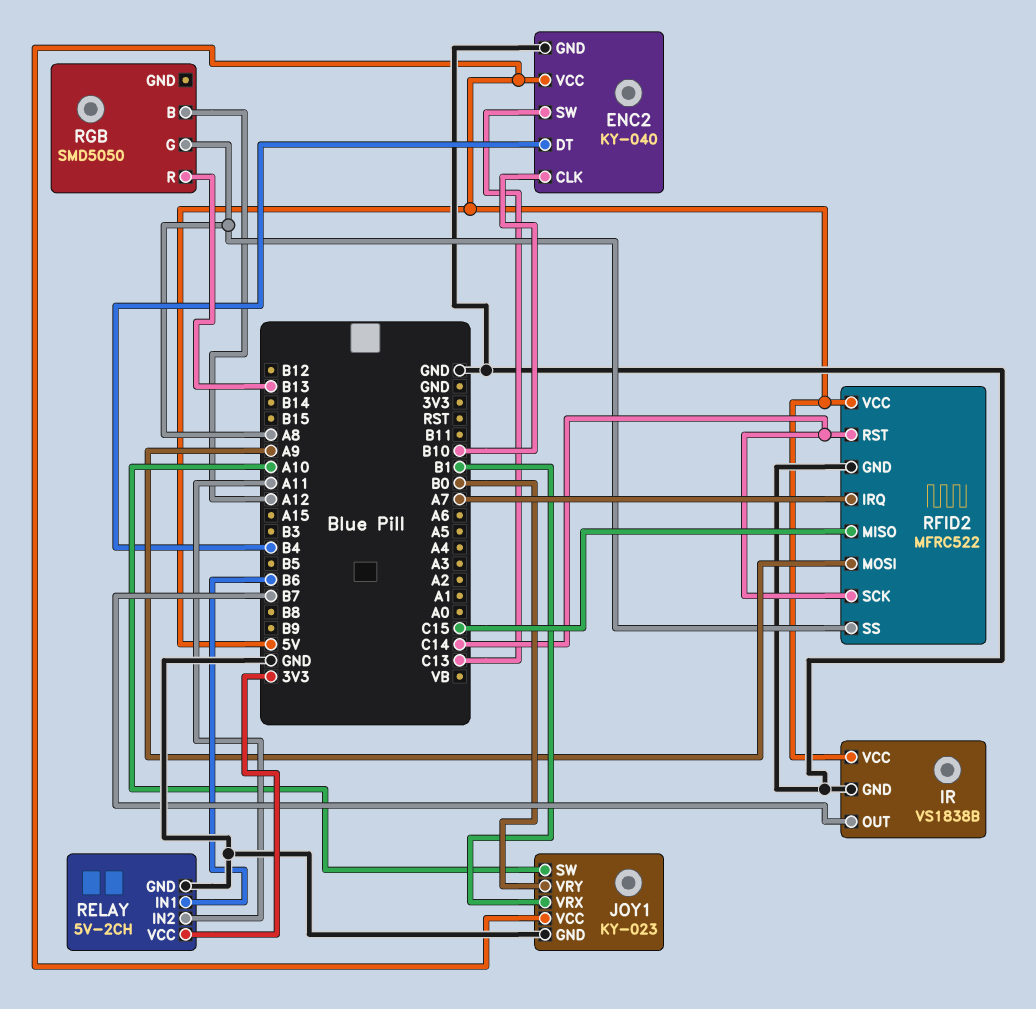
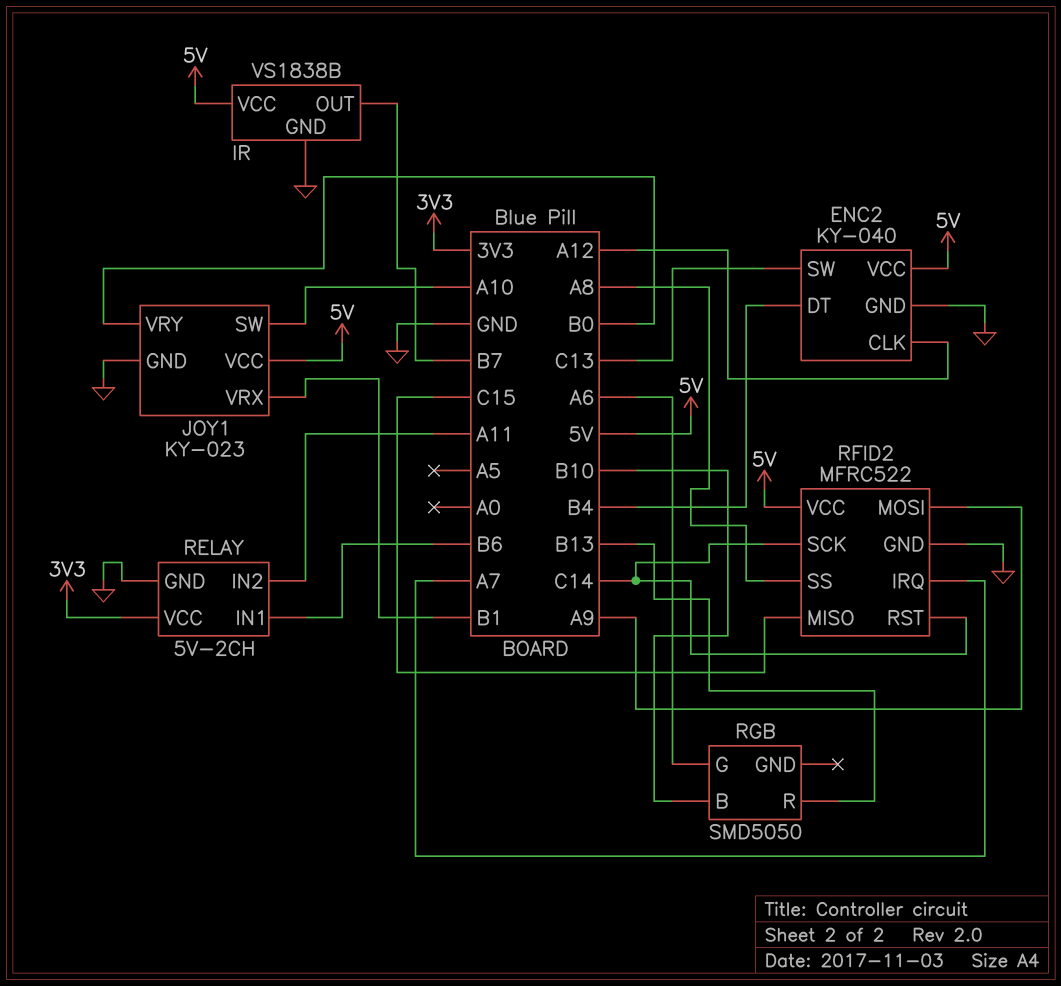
ENC2 pin CLK: B10 -> A12
RGB pin B: A12 -> B10
RGB pin G: A8 -> A6

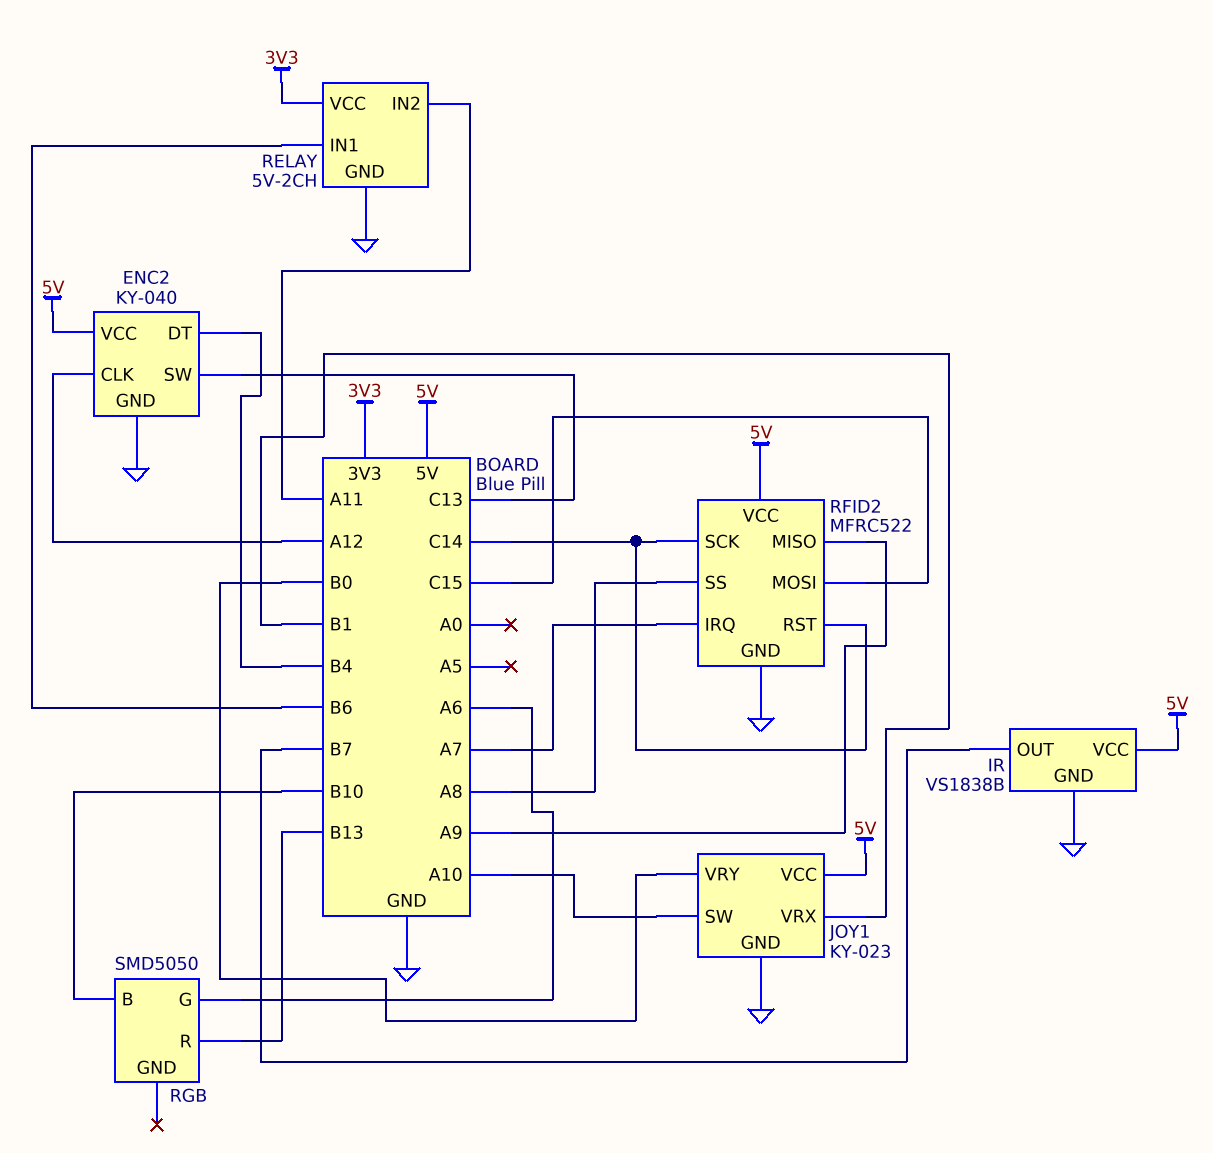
RFID2 pin MISO: C15 -> A9
RFID2 pin MOSI: A9 -> C15

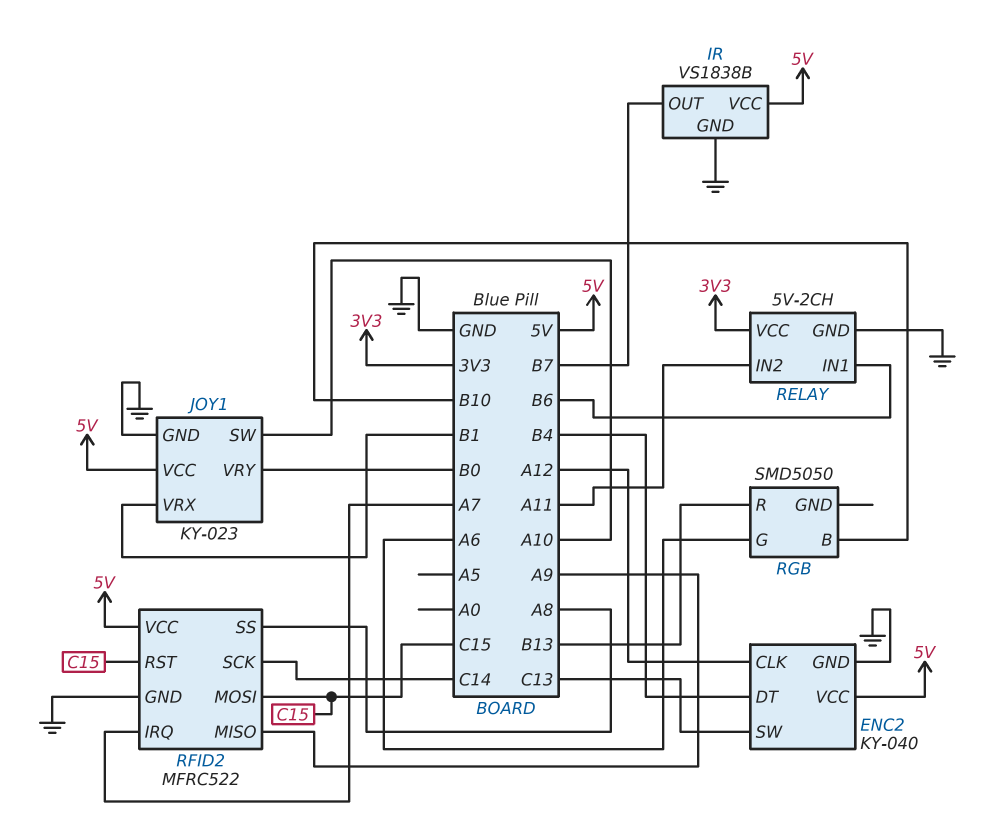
RFID2 pin RST: C14 -> C15

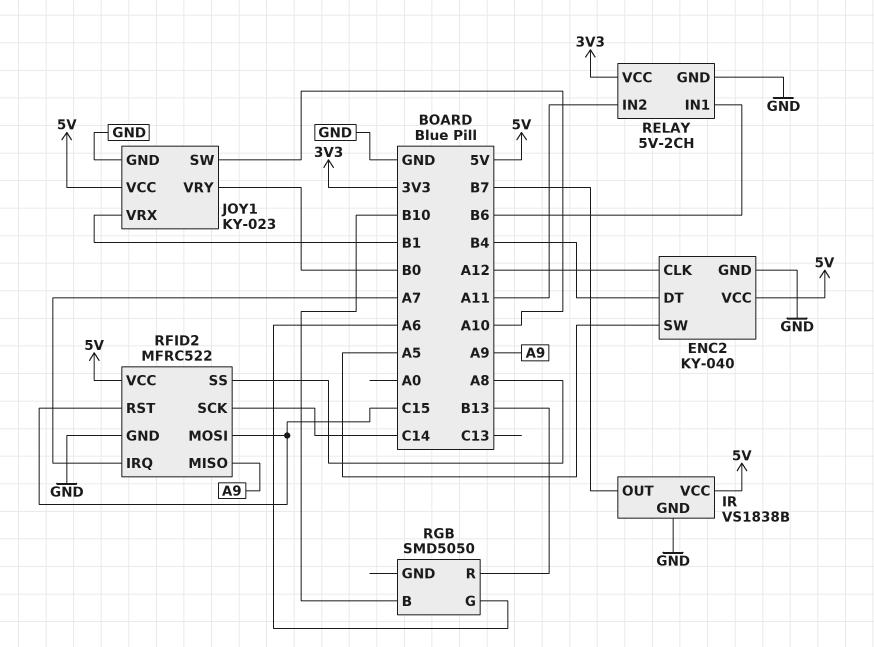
ENC2 pin SW: C13 -> A5

